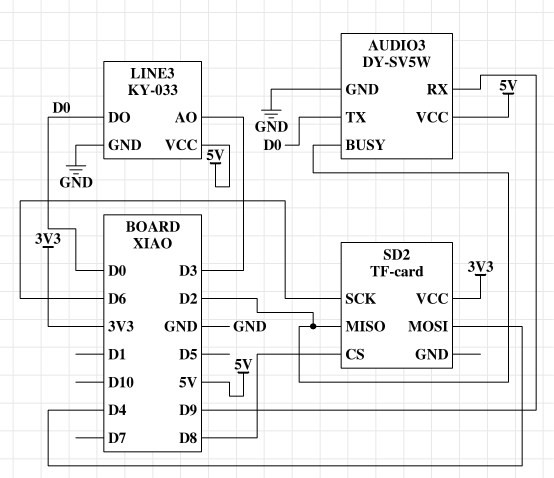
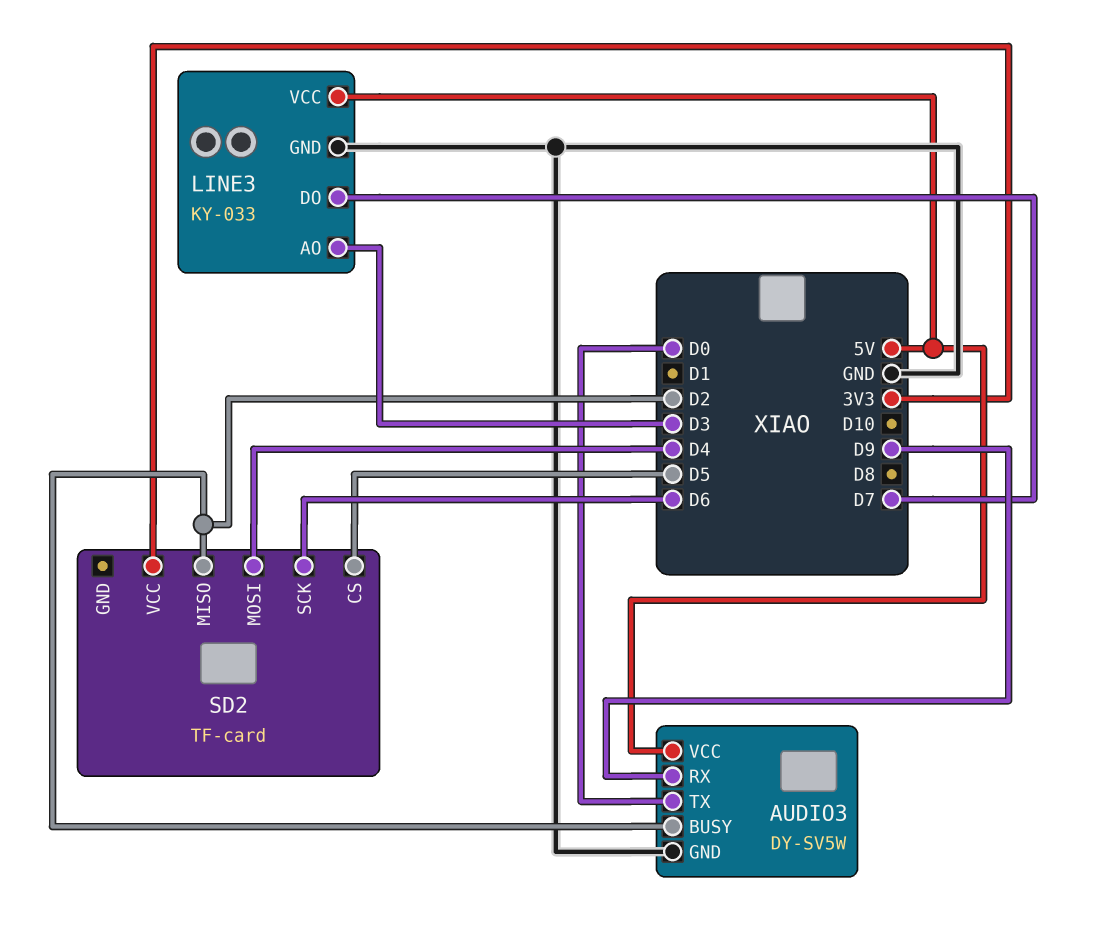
LINE3 pin DO: D0 -> D7
SD2 pin CS: D8 -> D5

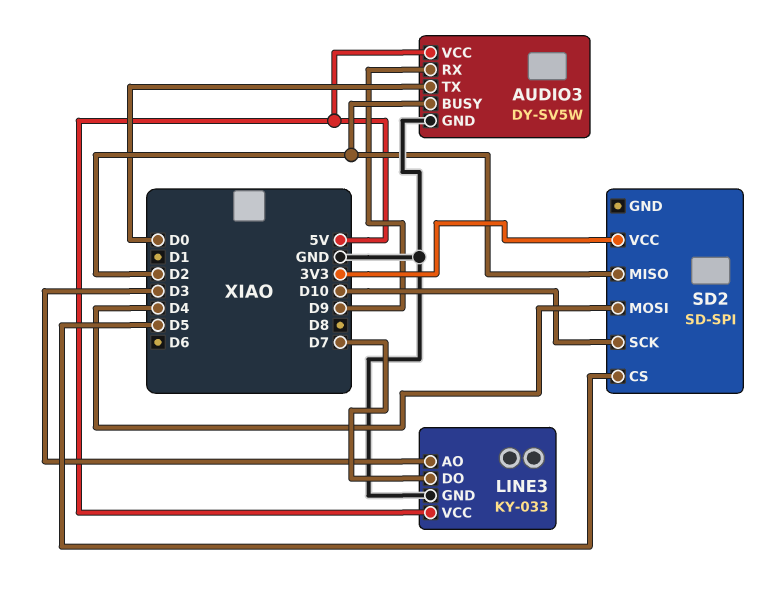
SD2: TF-card -> SD-SPI
SD2 pin SCK: D6 -> D10

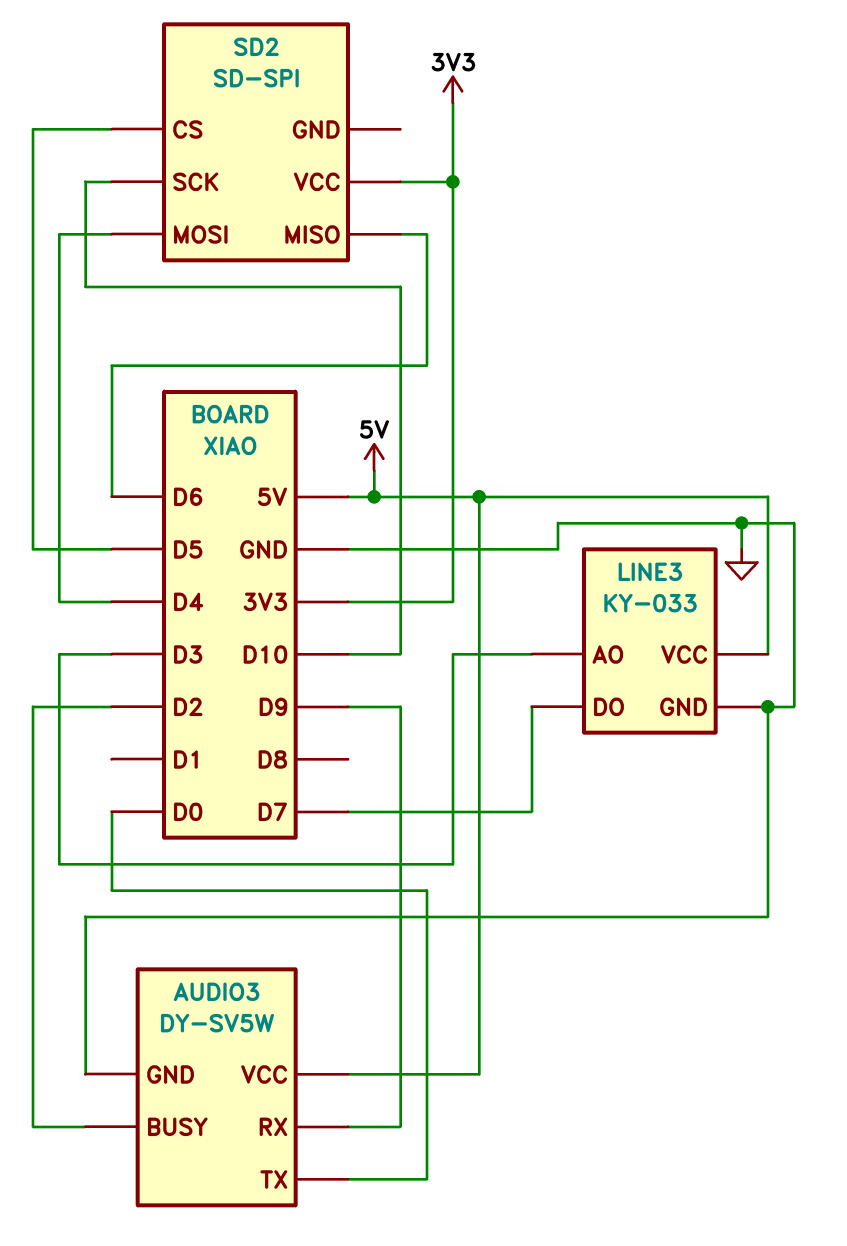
SD2 pin MISO: D2 -> D6

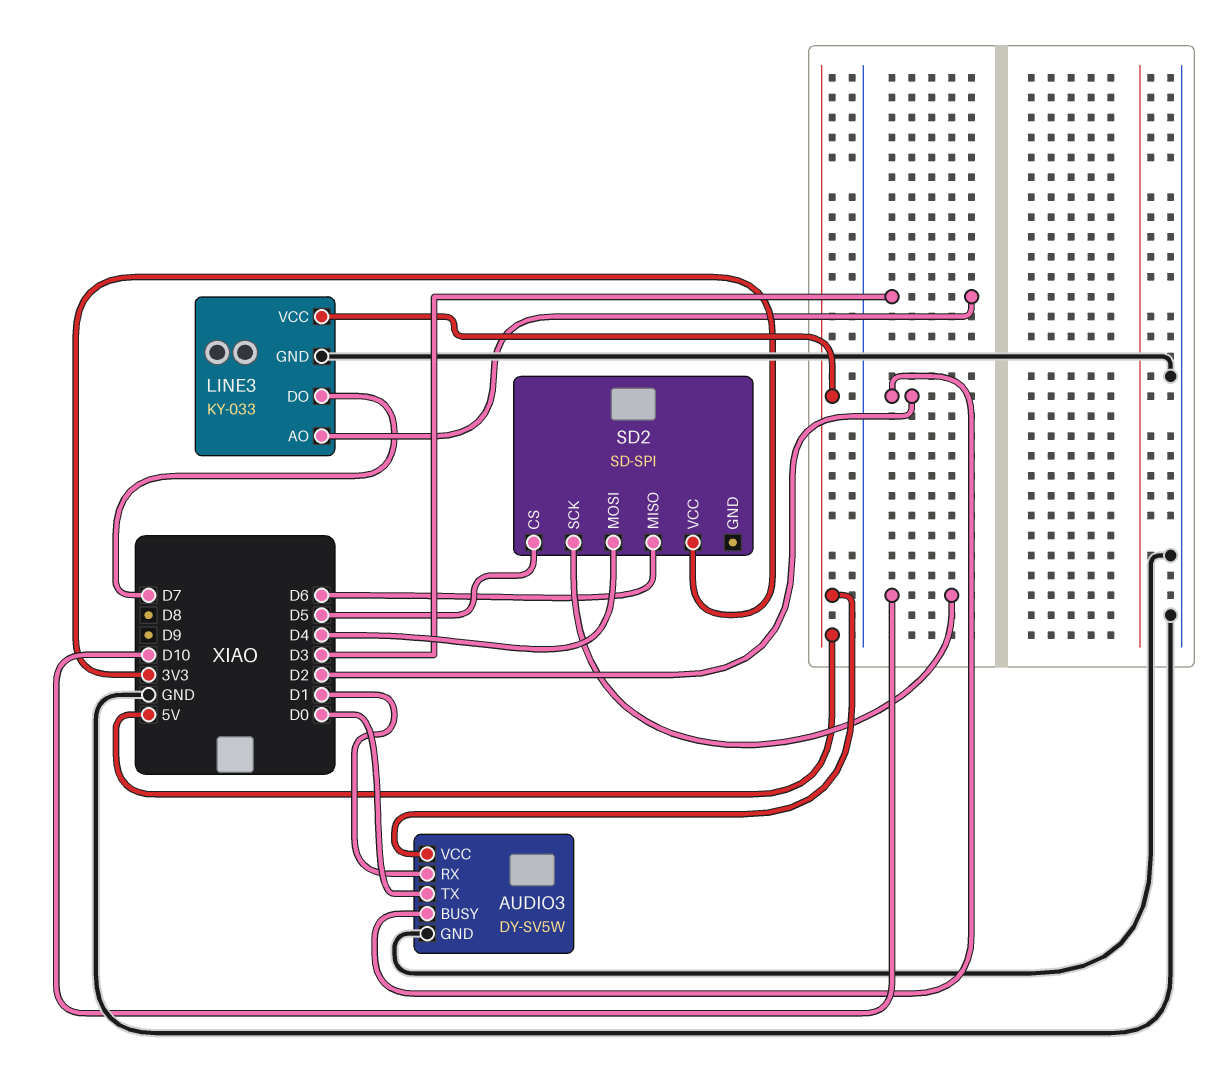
AUDIO3 pin RX: D9 -> D1

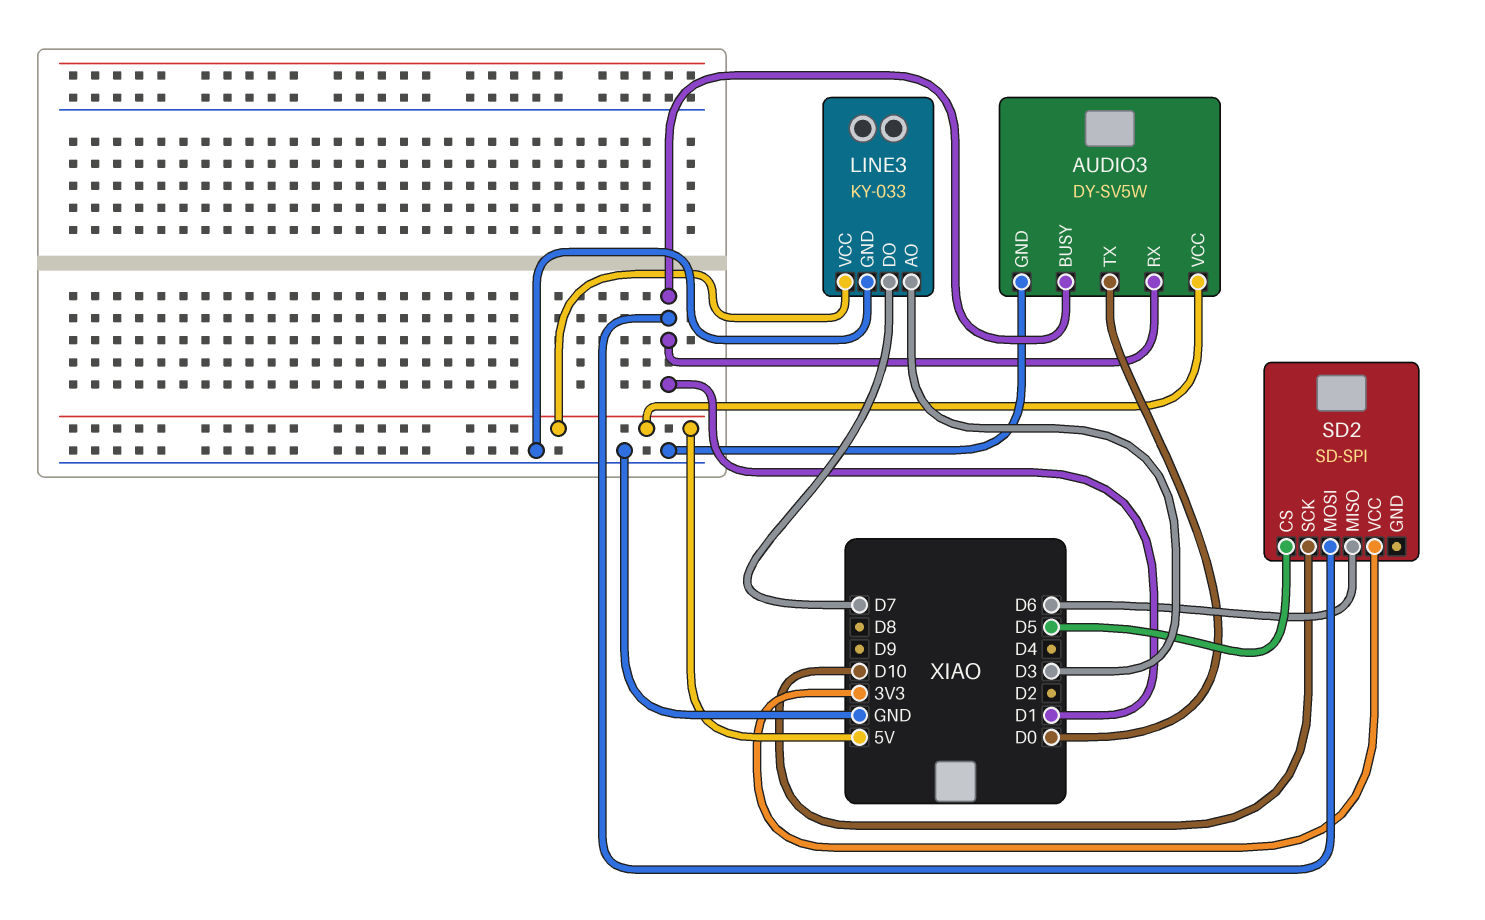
AUDIO3 pin BUSY: D2 -> D1
SD2 pin MOSI: D4 -> D1

